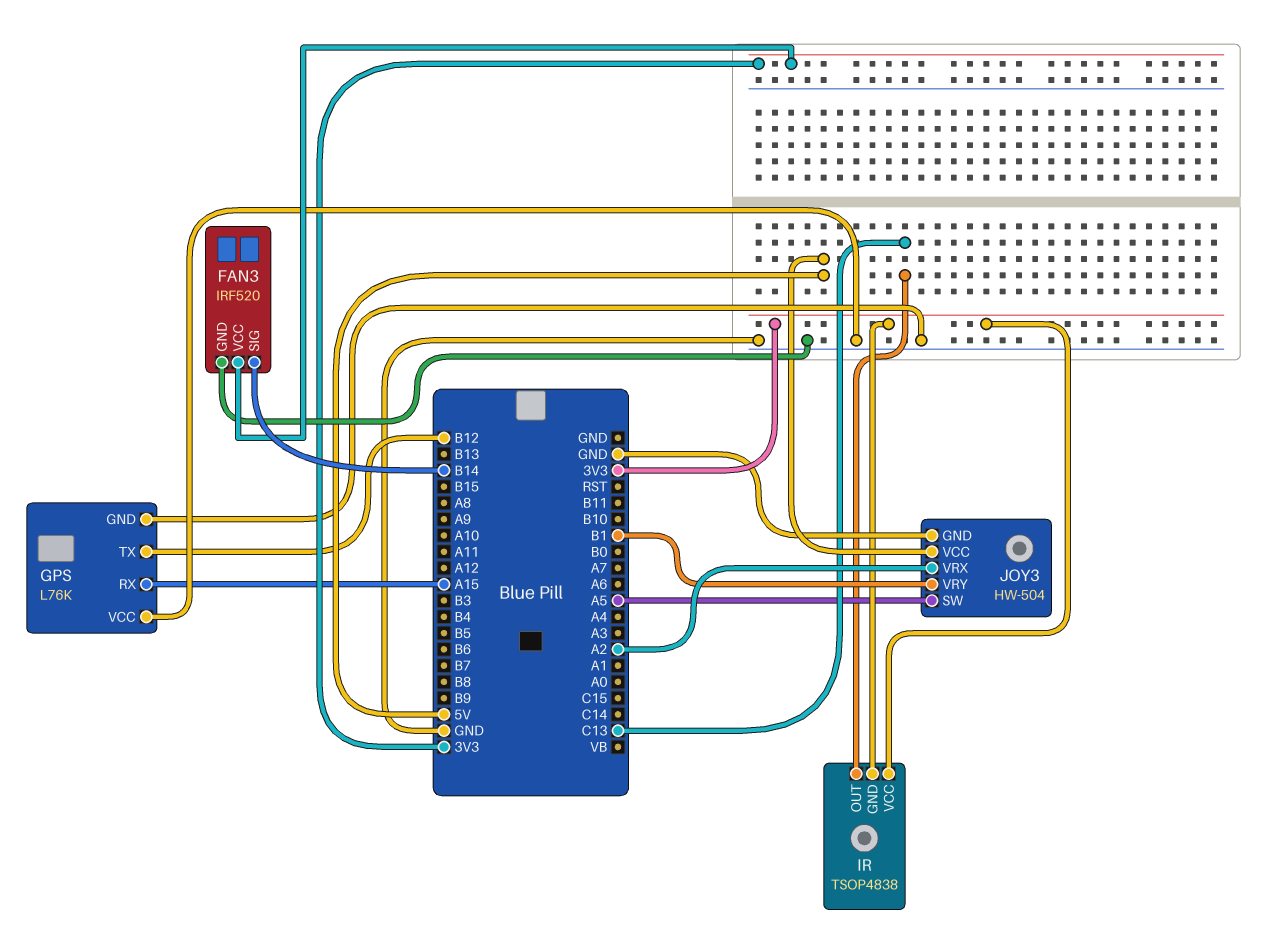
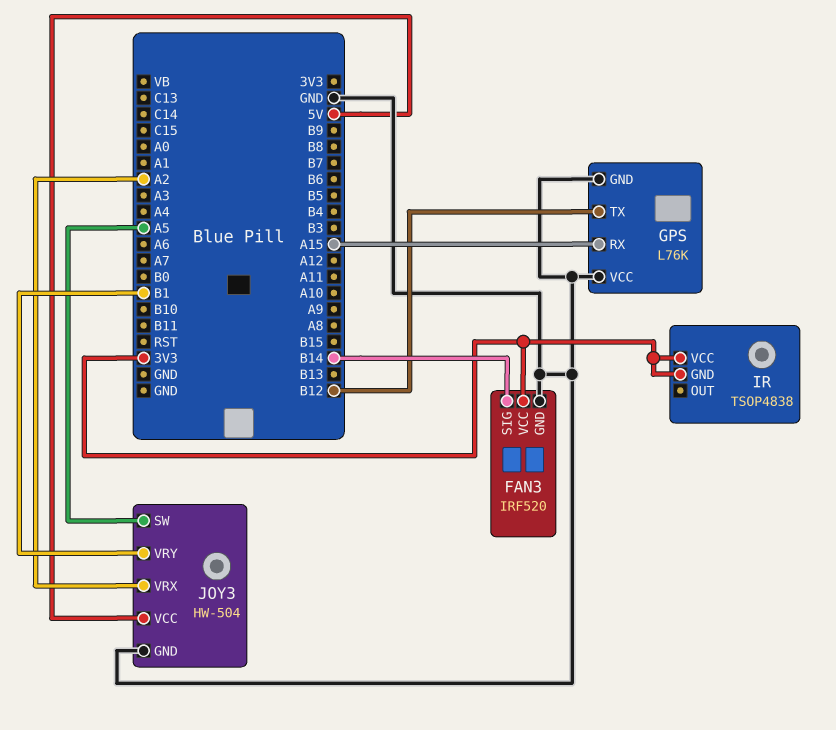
IR pin OUT: C13 -> none

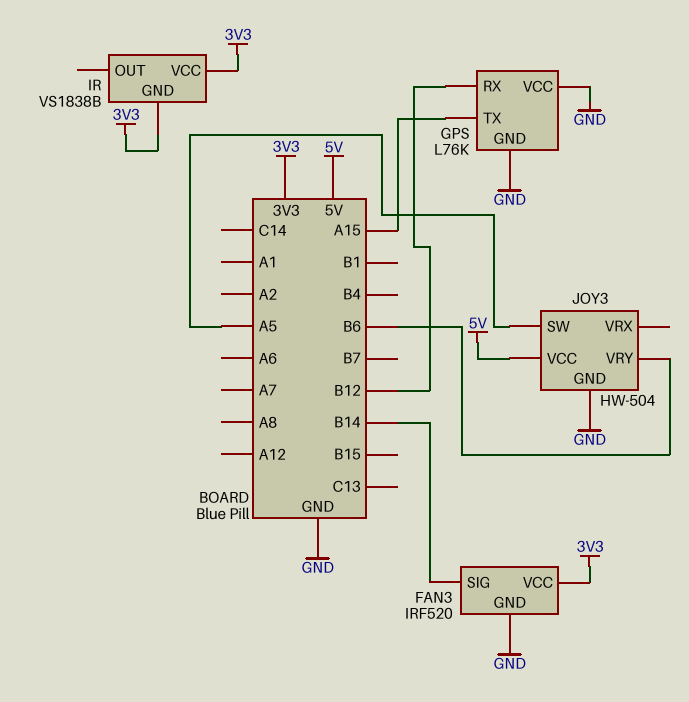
GPS pin RX: A15 -> B12
GPS pin TX: B12 -> A15
IR: TSOP4838 -> VS1838B
JOY3 pin VRX: A2 -> none
JOY3 pin VRY: B1 -> B6

